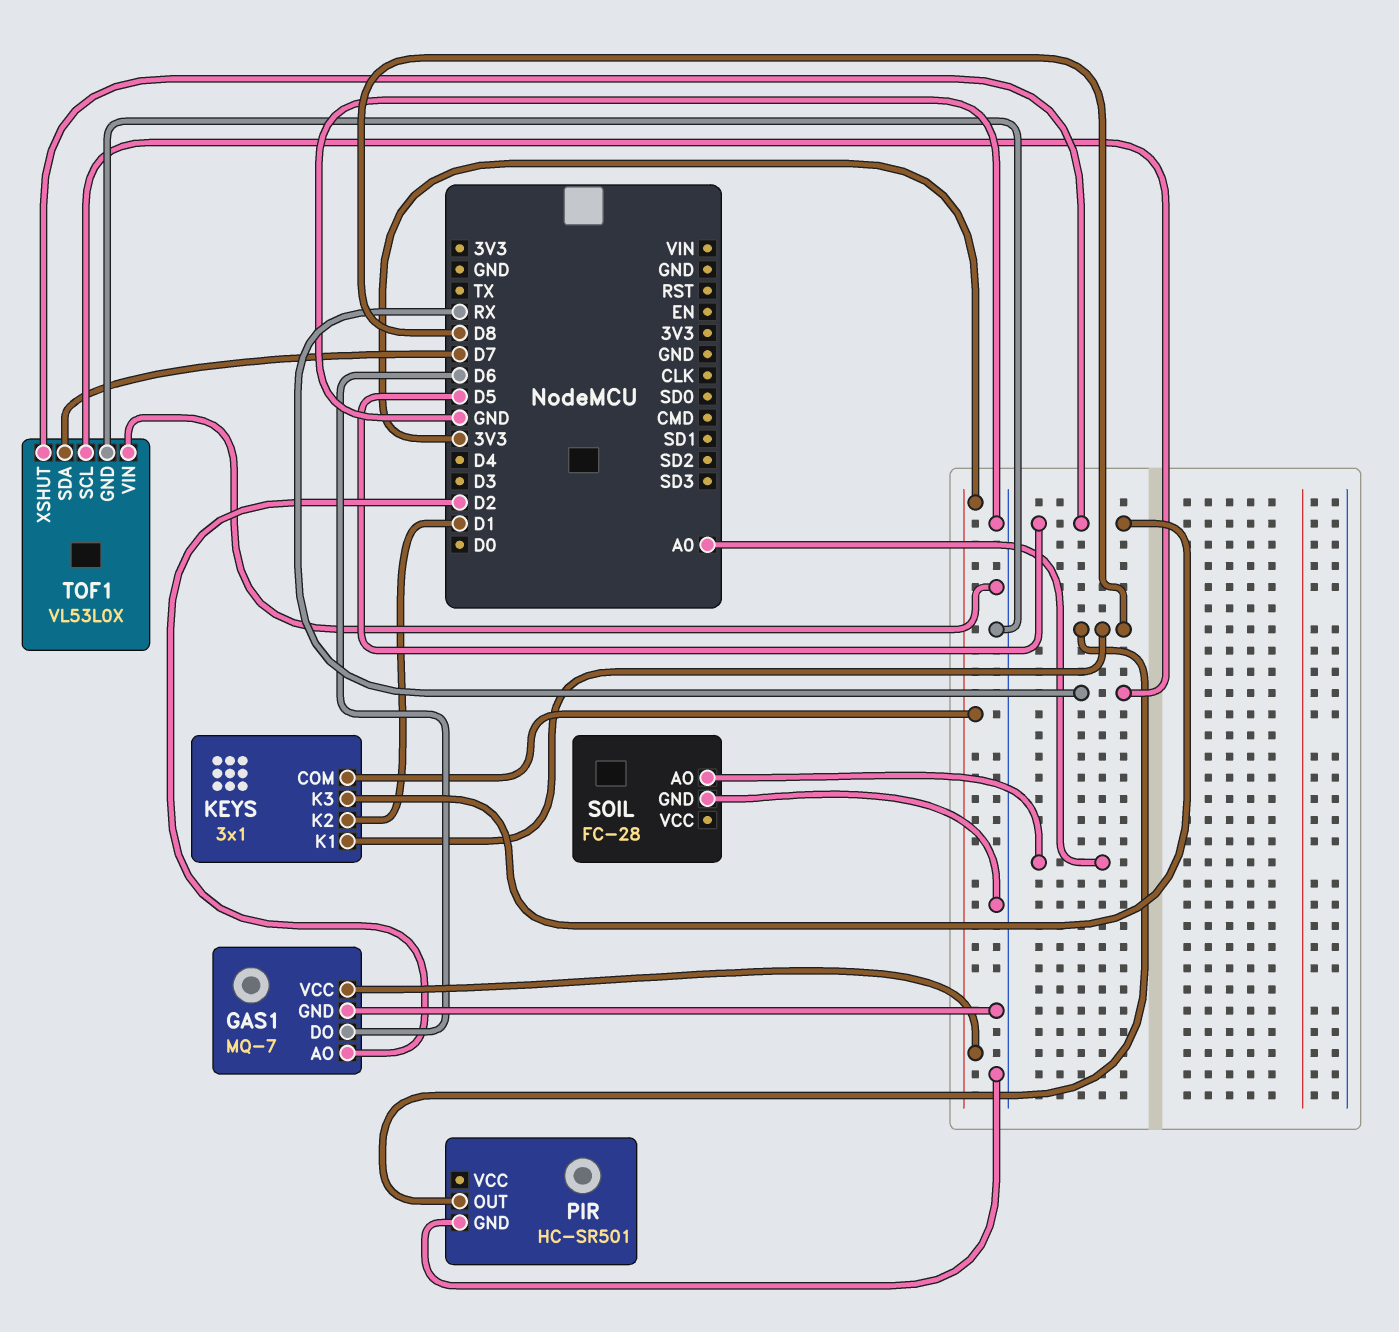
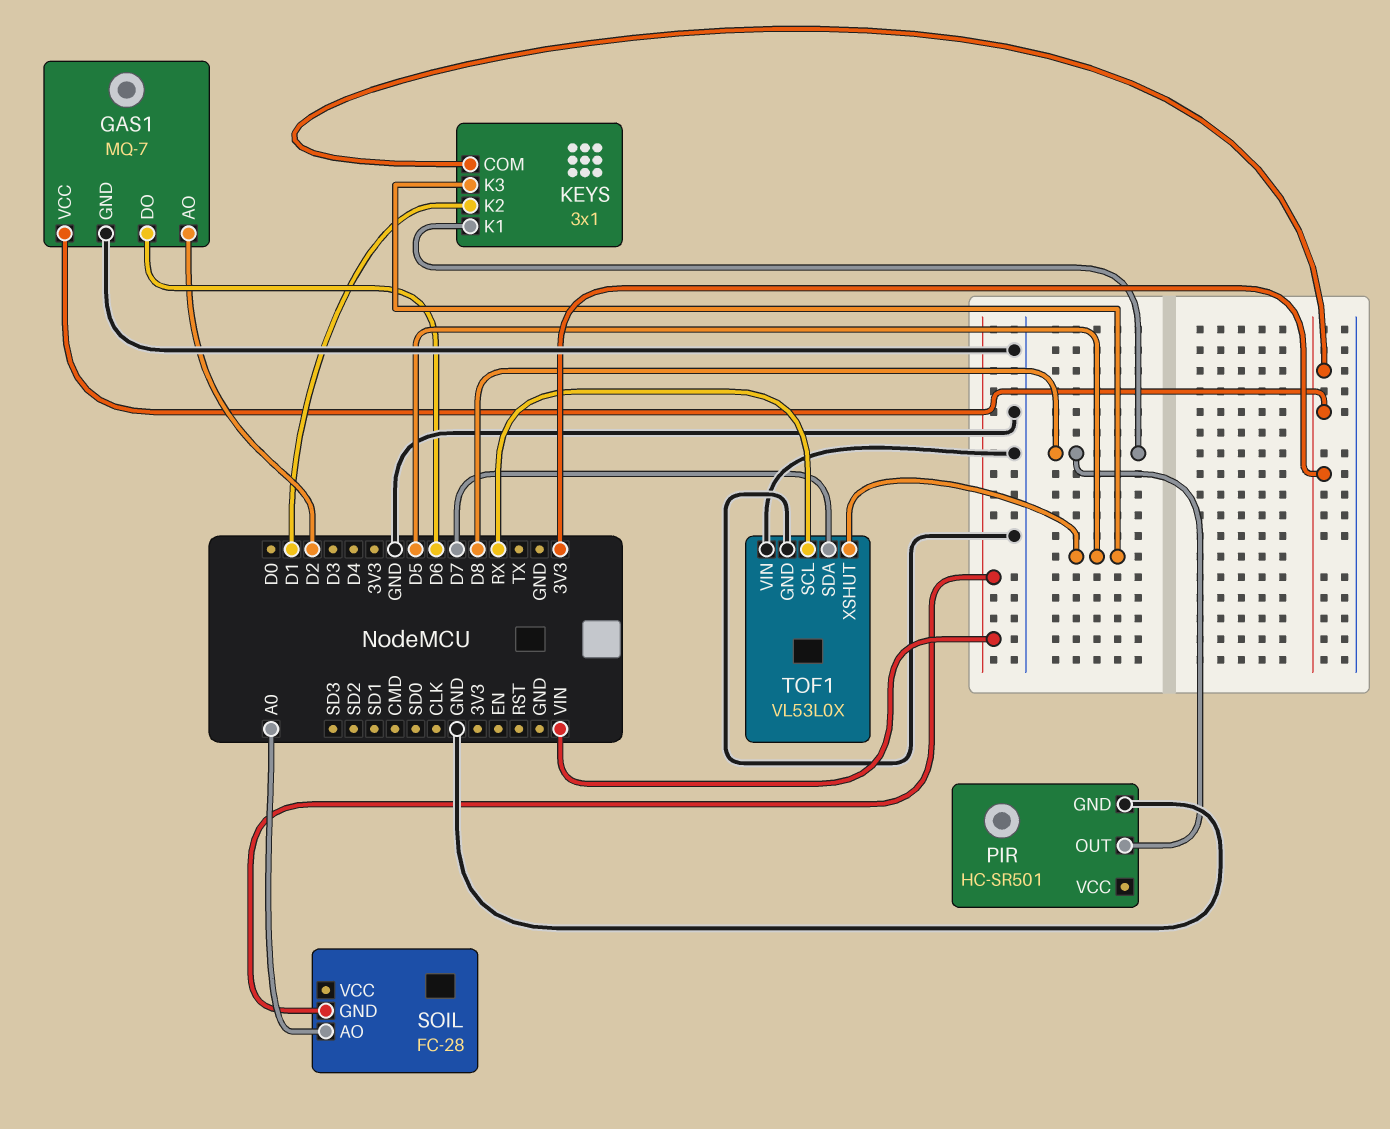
SOIL pin GND: GND -> VIN

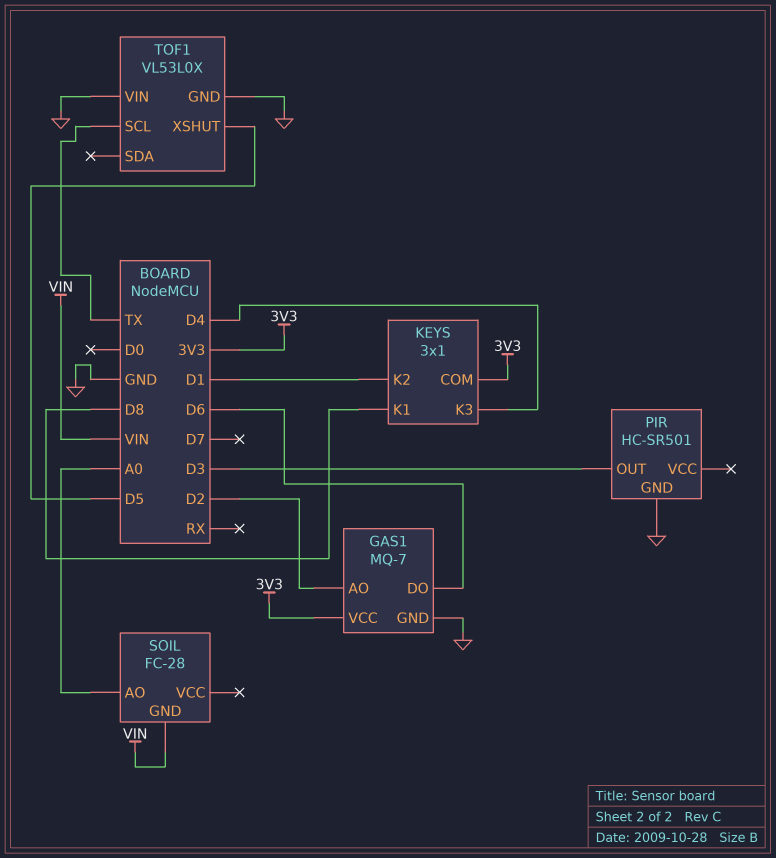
KEYS pin K3: D5 -> D4
PIR pin OUT: D8 -> D3
TOF1 pin SCL: RX -> TX
TOF1 pin SDA: D7 -> none

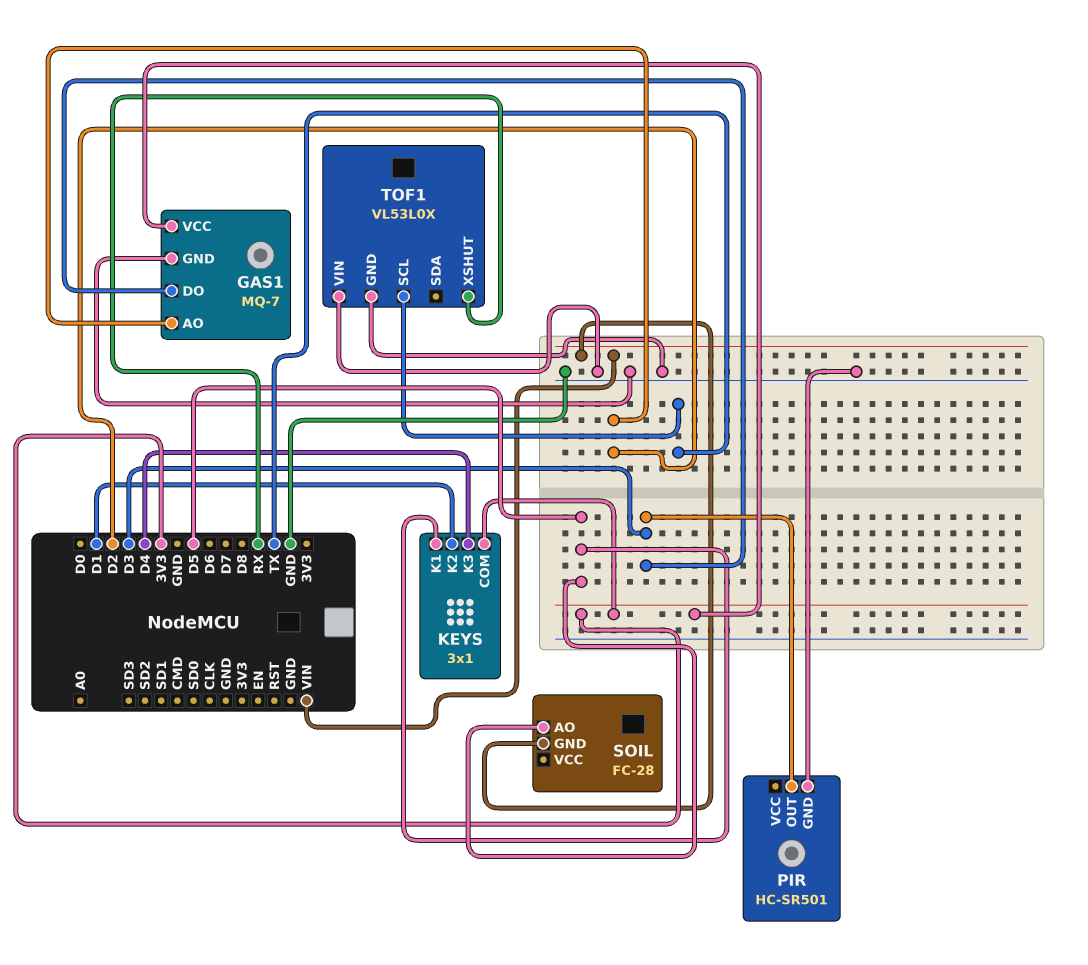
GAS1 pin DO: D6 -> D3
KEYS pin K1: D8 -> D5
SOIL pin AO: A0 -> D5
TOF1 pin XSHUT: D5 -> RX

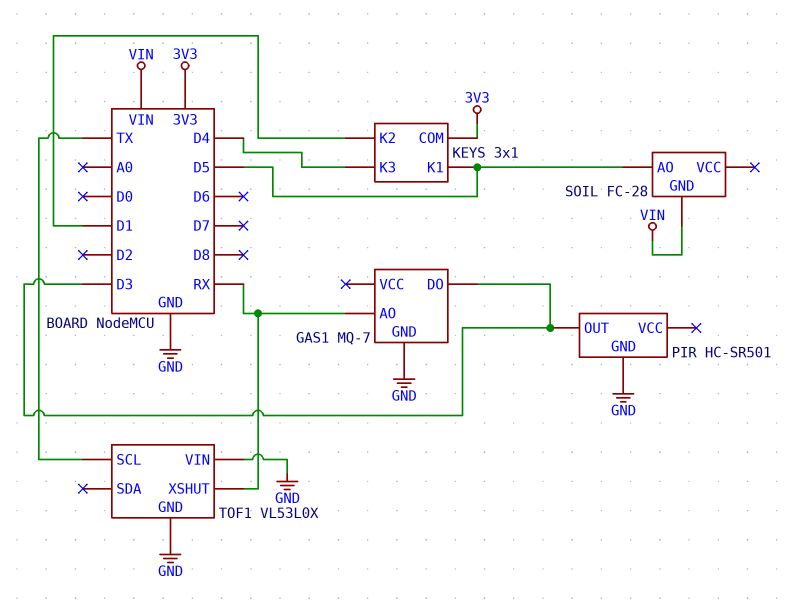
GAS1 pin AO: D2 -> RX
GAS1 pin VCC: 3V3 -> none

